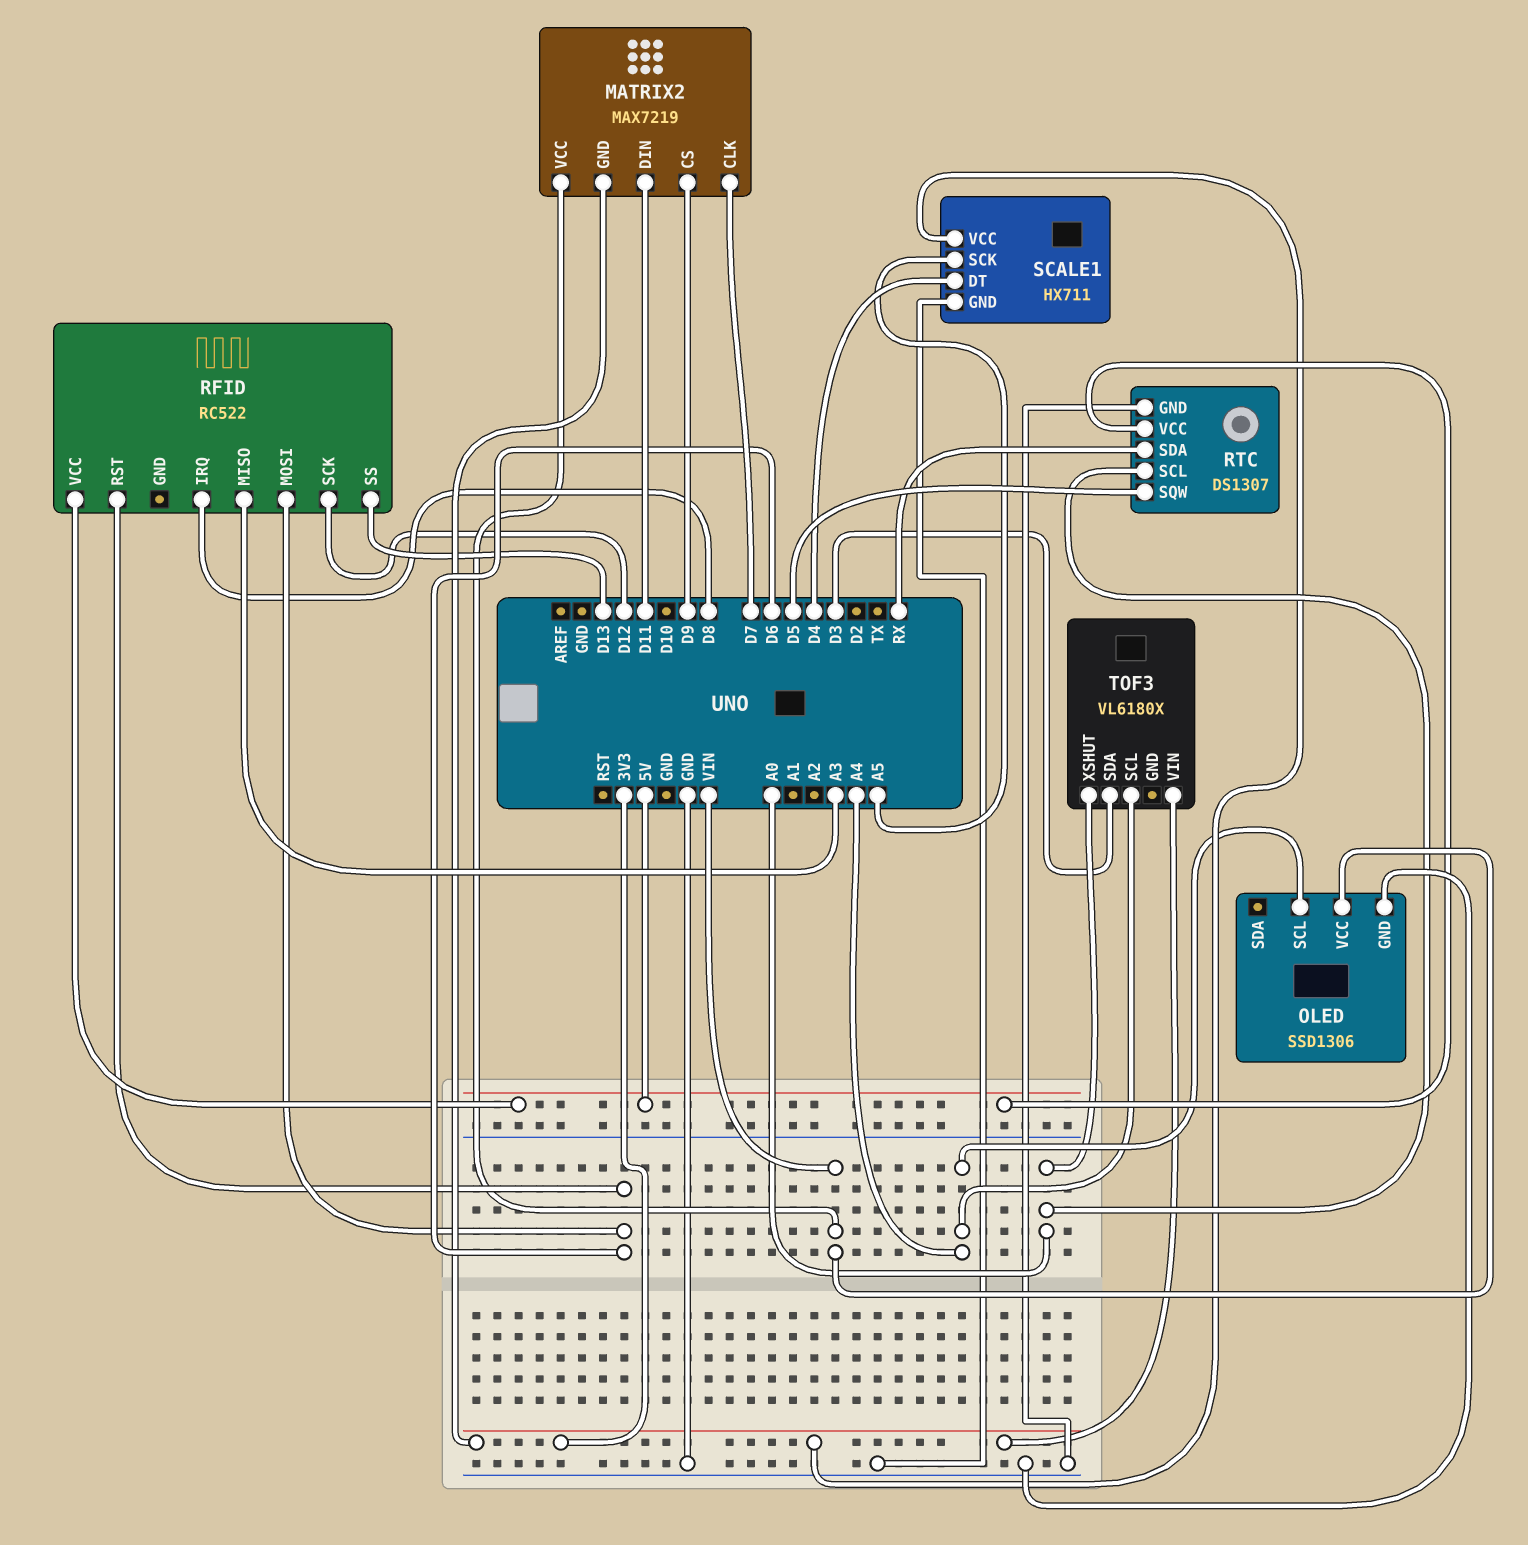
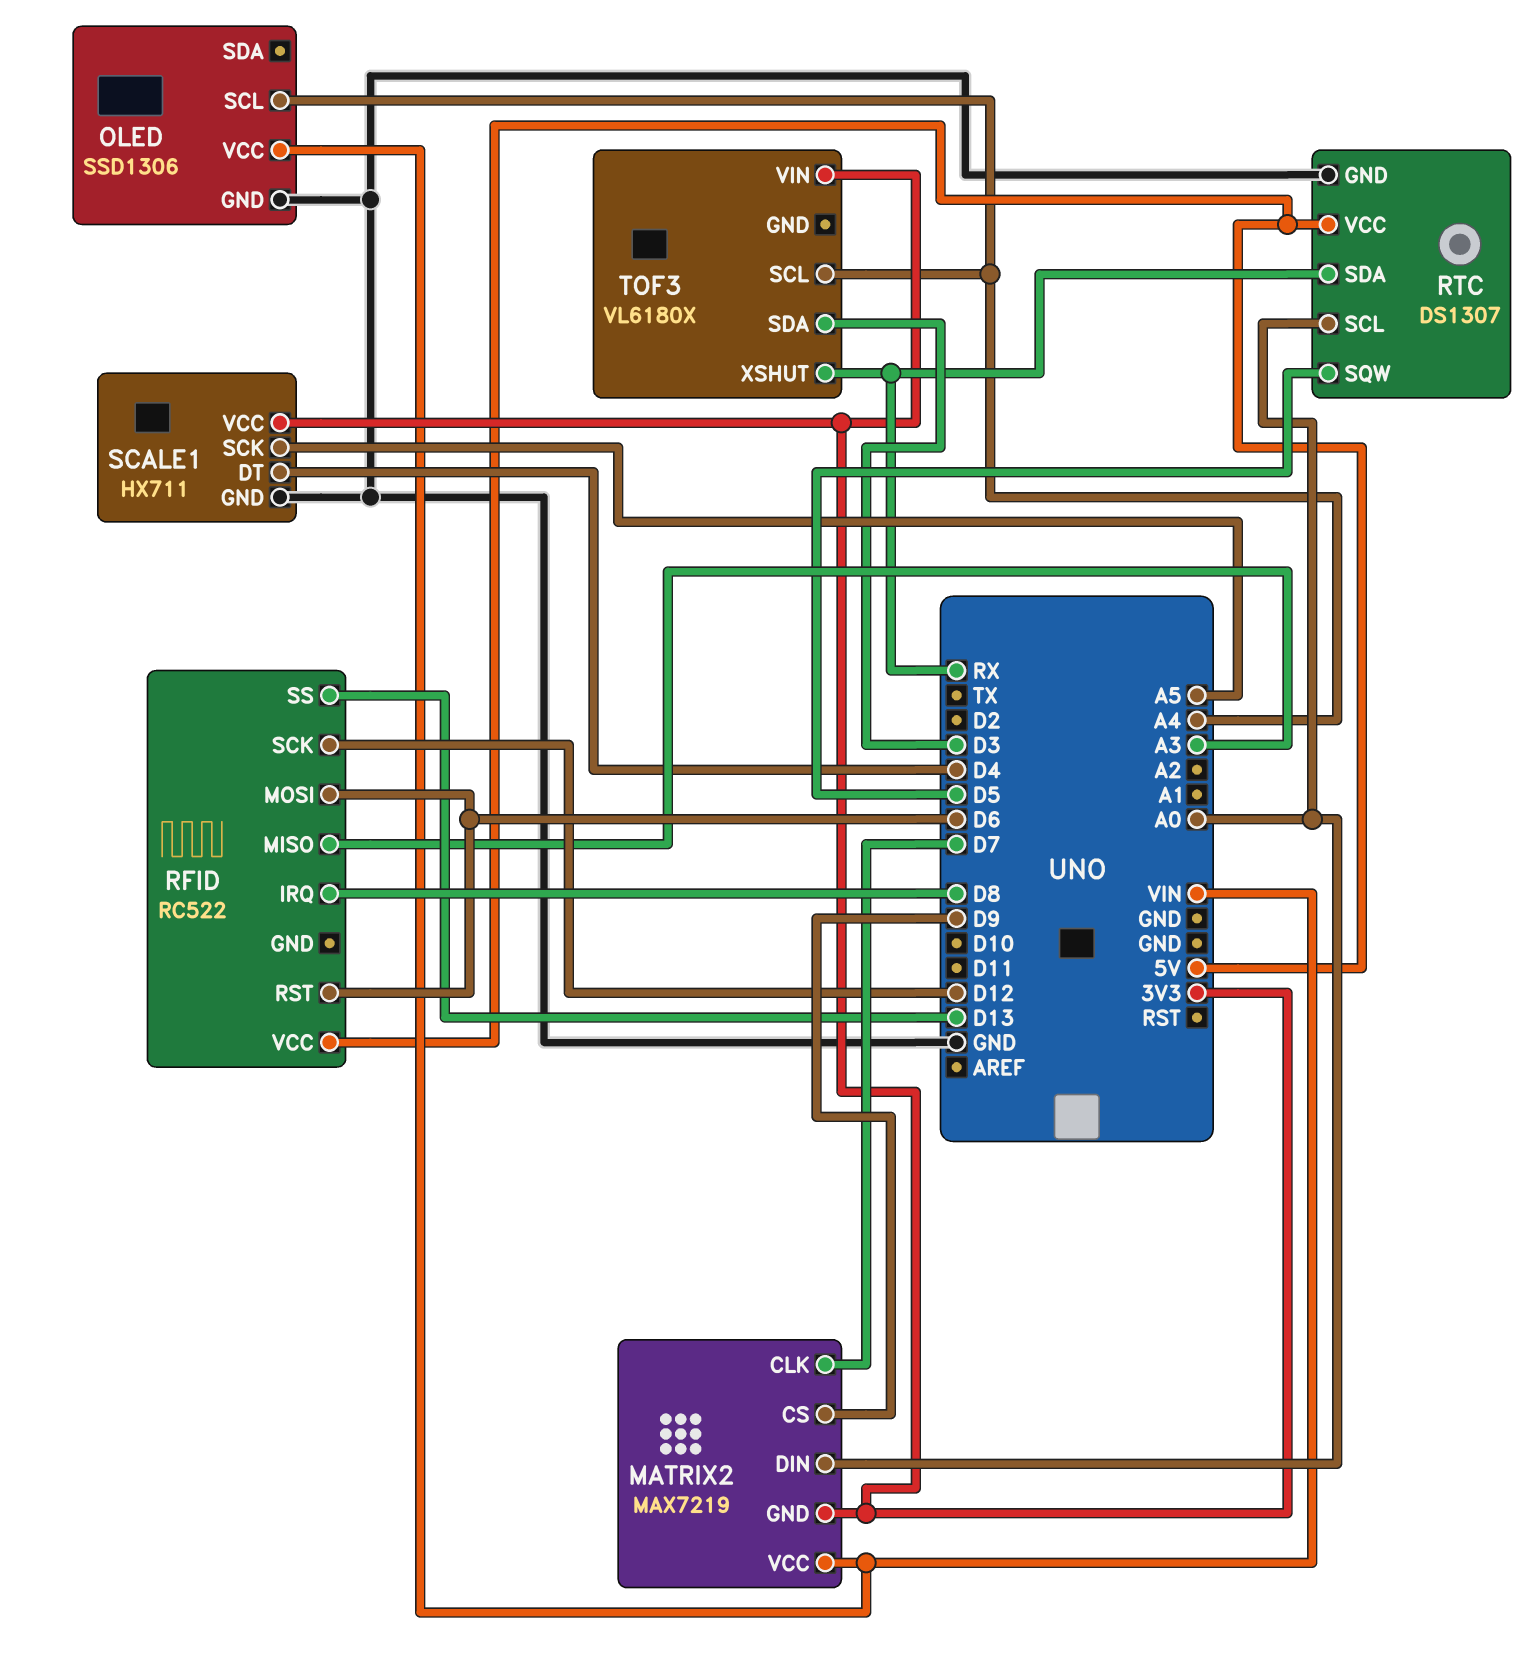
MATRIX2 pin DIN: D11 -> A0
TOF3 pin XSHUT: A0 -> RX

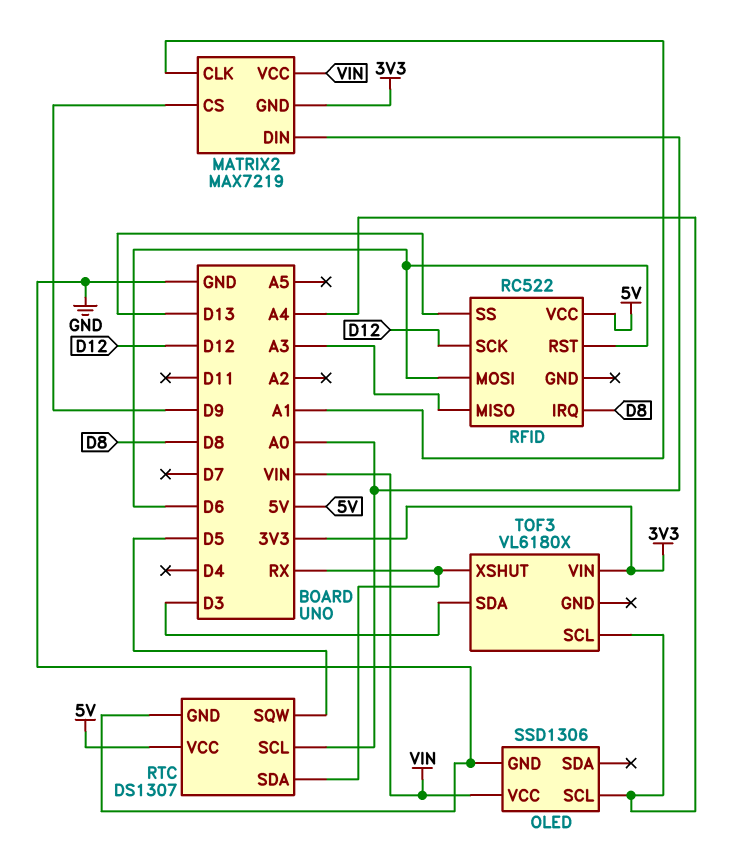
MATRIX2 pin CLK: D7 -> A1
SCALE1: HX711 -> none
SCALE1 pin DT: D4 -> none
SCALE1 pin GND: GND -> none
SCALE1 pin SCK: A5 -> none
SCALE1 pin VCC: 3V3 -> none

